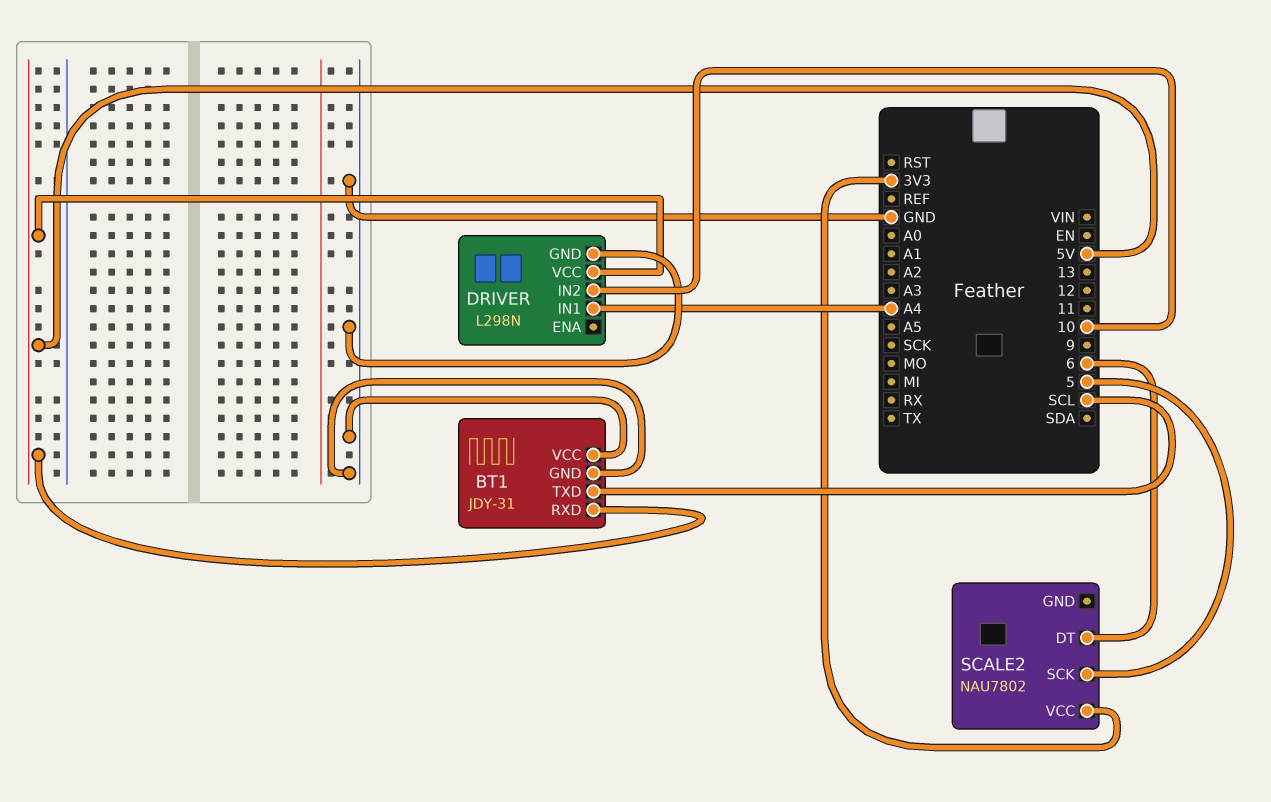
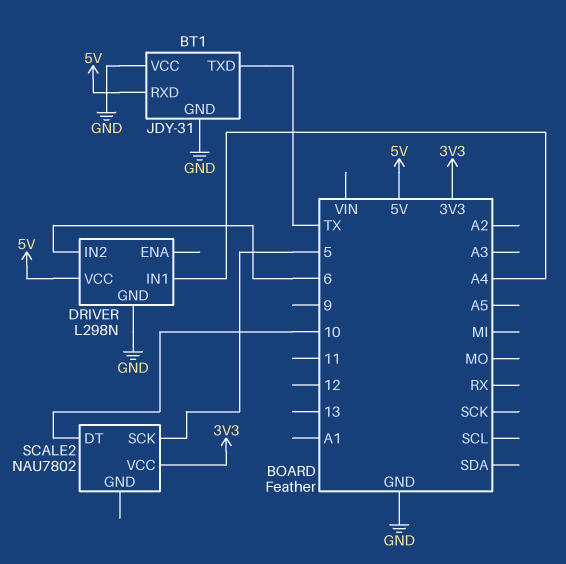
BT1 pin TXD: SCL -> TX
DRIVER pin IN2: 10 -> 6
SCALE2 pin DT: 6 -> 10

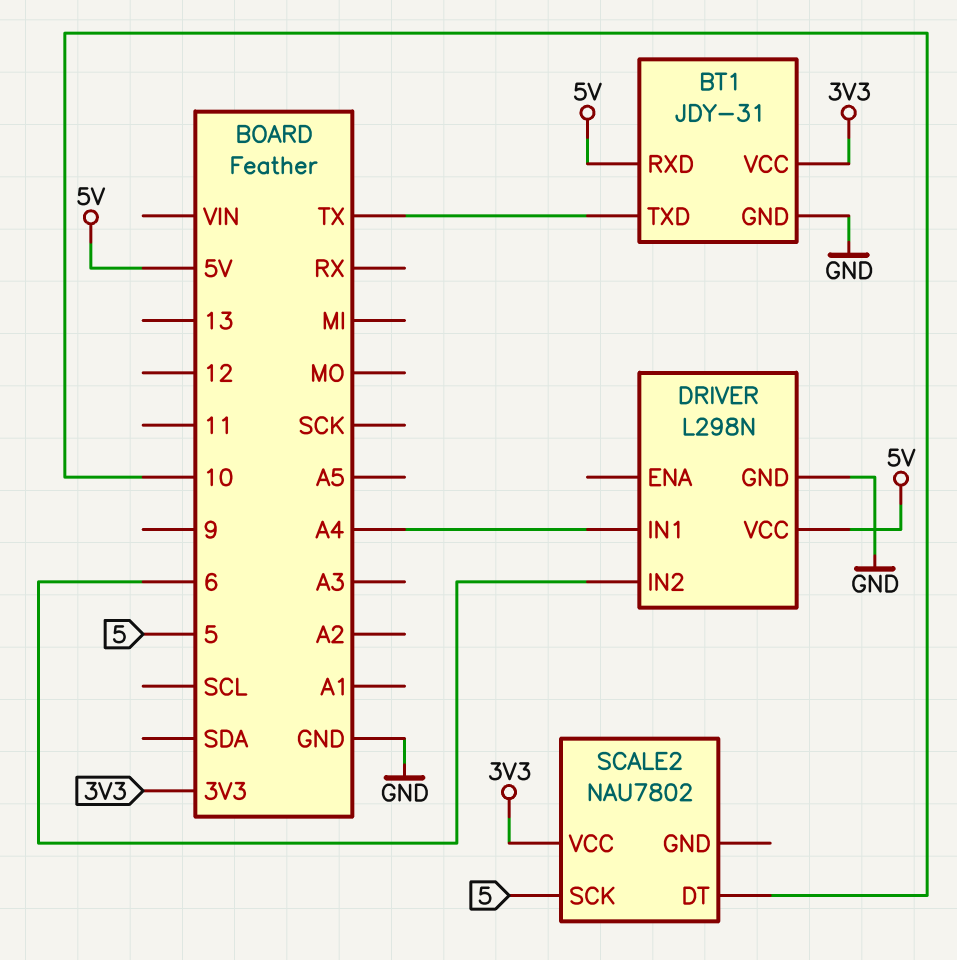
BT1 pin VCC: GND -> 3V3

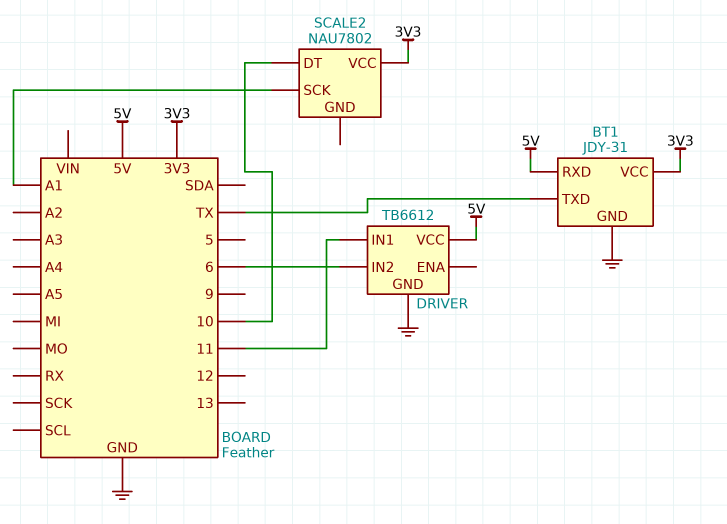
DRIVER: L298N -> TB6612
DRIVER pin IN1: A4 -> 11
SCALE2 pin SCK: 5 -> A1

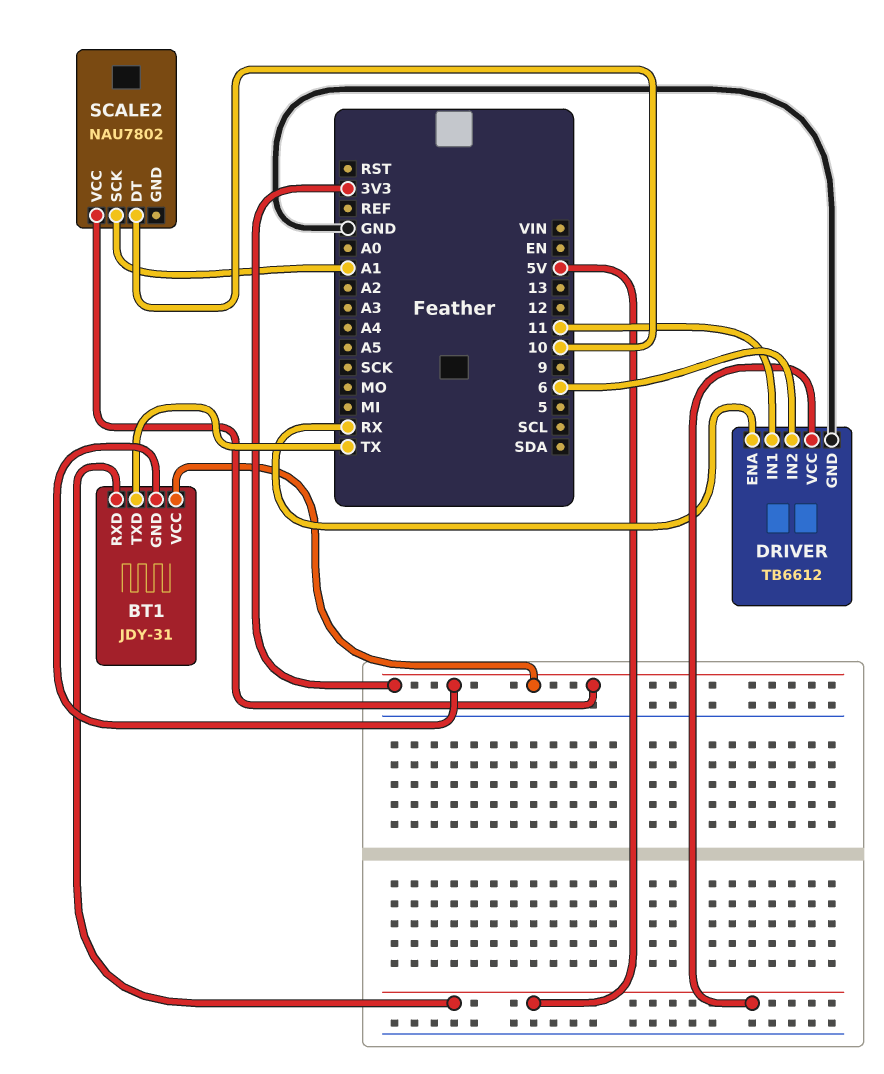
BT1 pin GND: GND -> 3V3
DRIVER pin ENA: none -> RX

